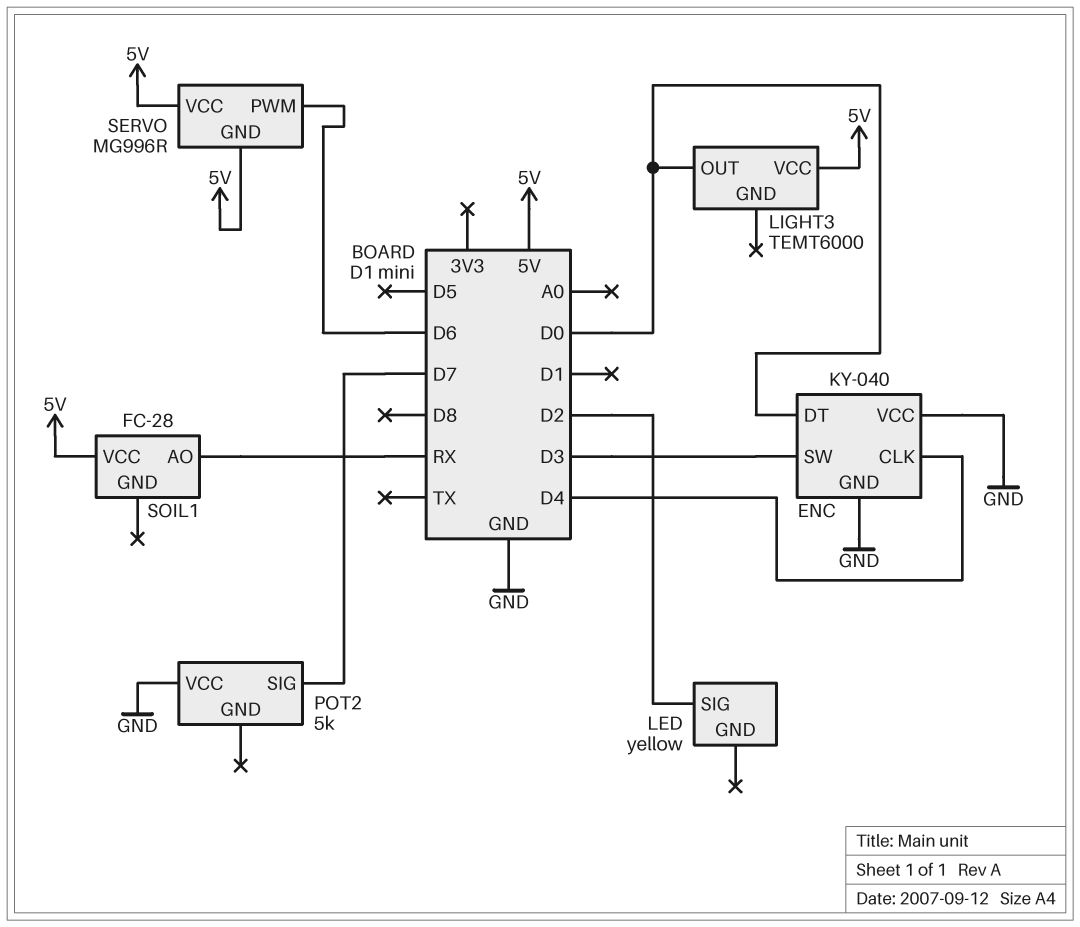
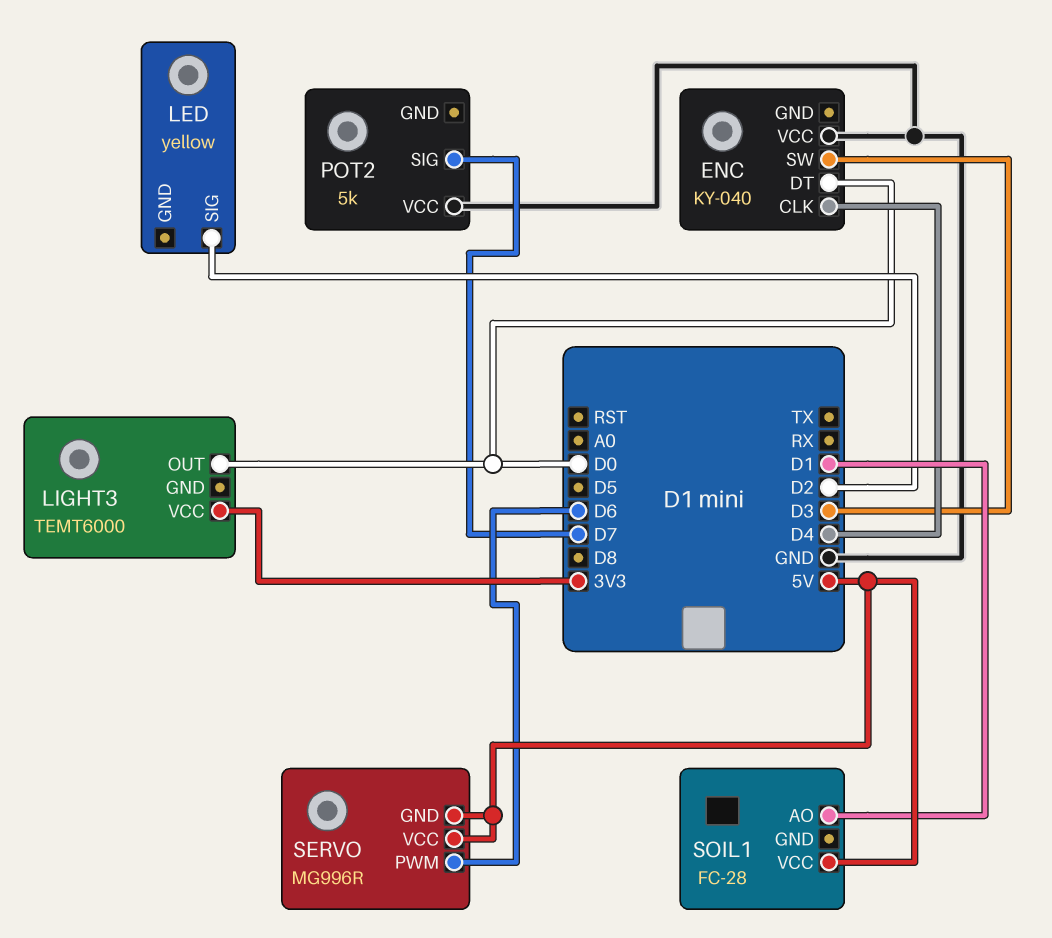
ENC pin GND: GND -> none
LIGHT3 pin VCC: 5V -> 3V3
SOIL1 pin AO: RX -> D1

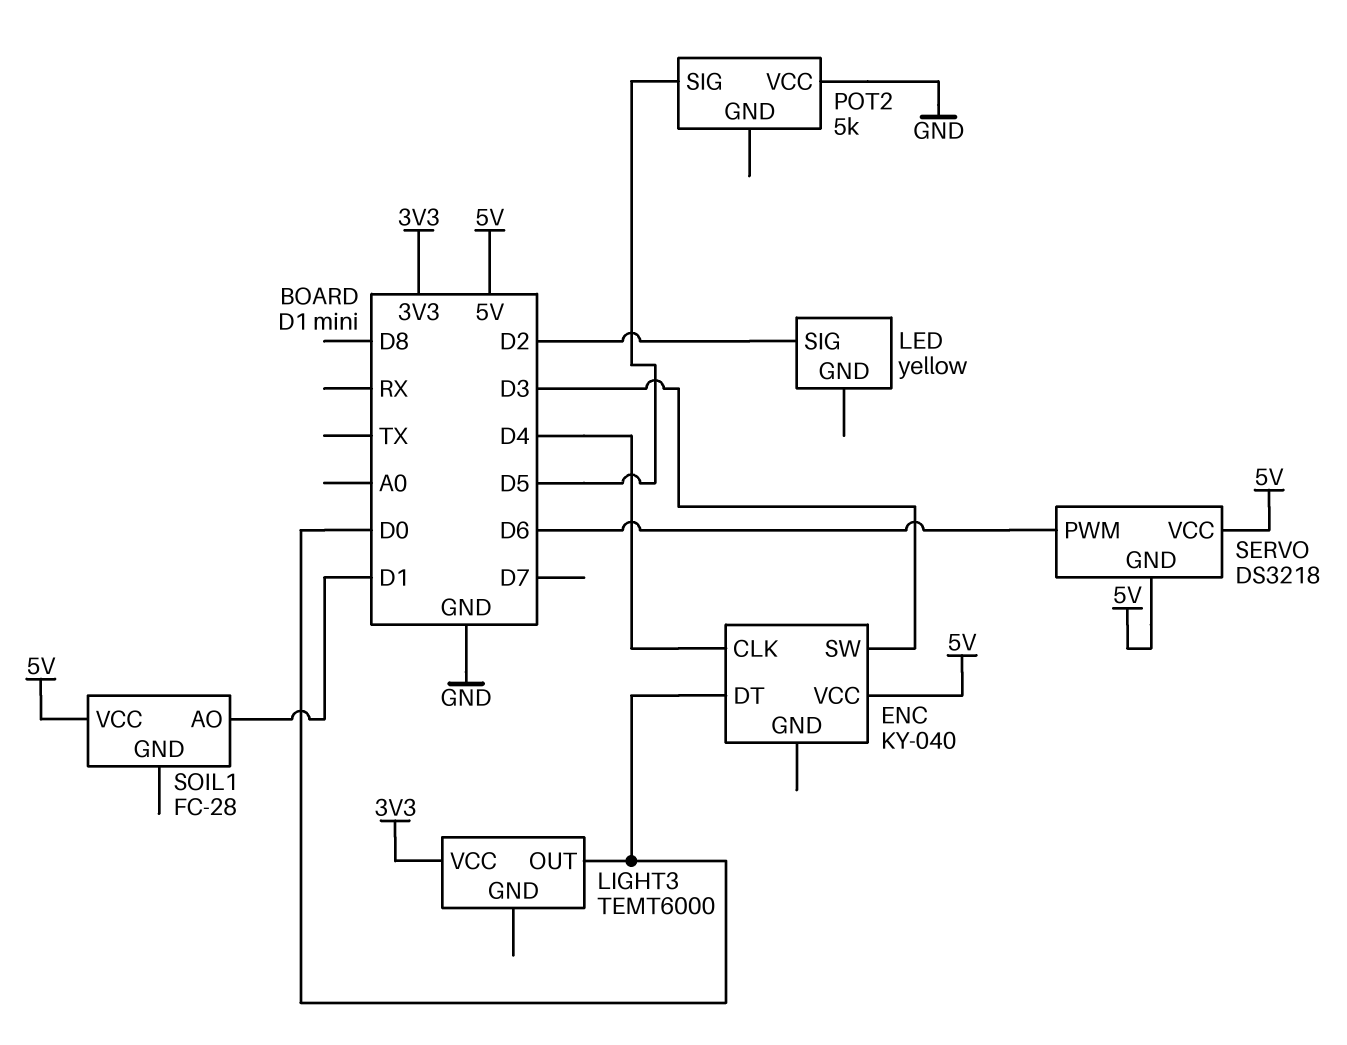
ENC pin VCC: GND -> 5V
POT2 pin SIG: D7 -> D5
SERVO: MG996R -> DS3218

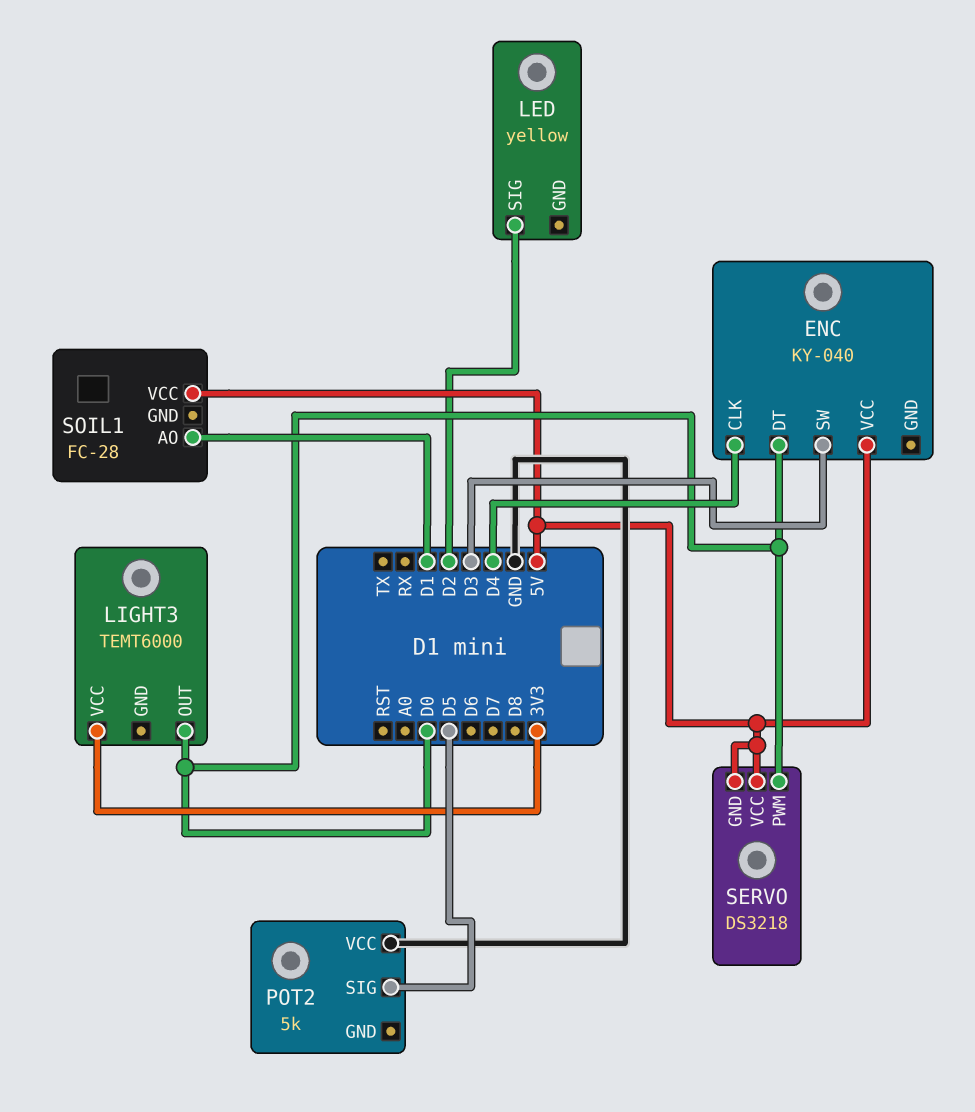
SERVO pin PWM: D6 -> D0

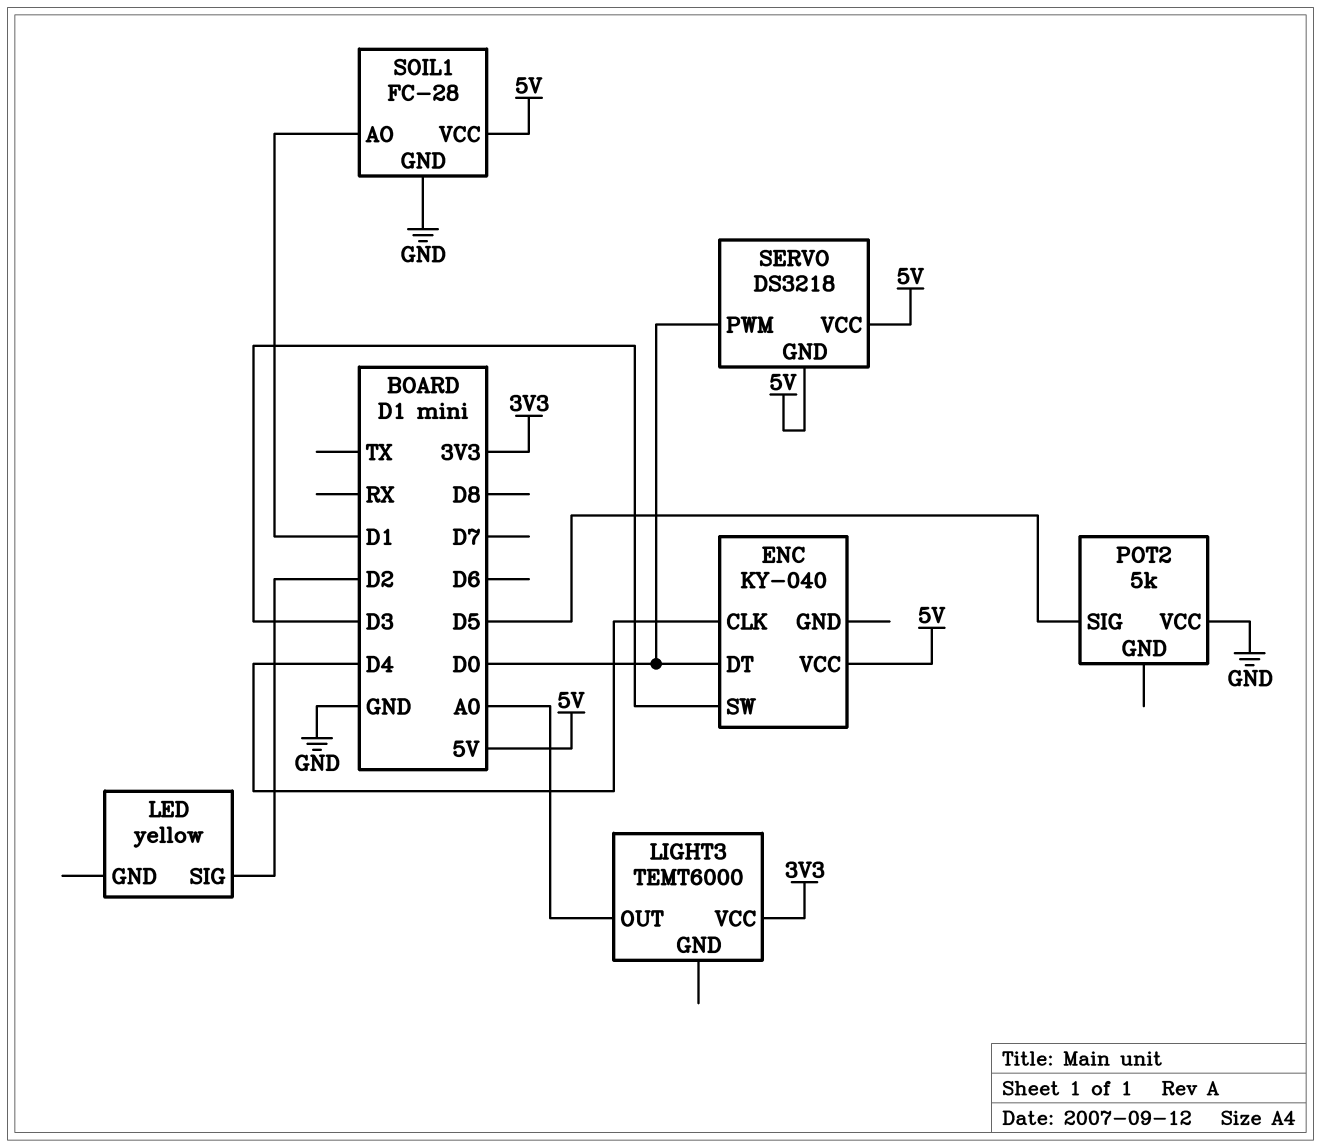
LIGHT3 pin OUT: D0 -> A0
SOIL1 pin GND: none -> GND

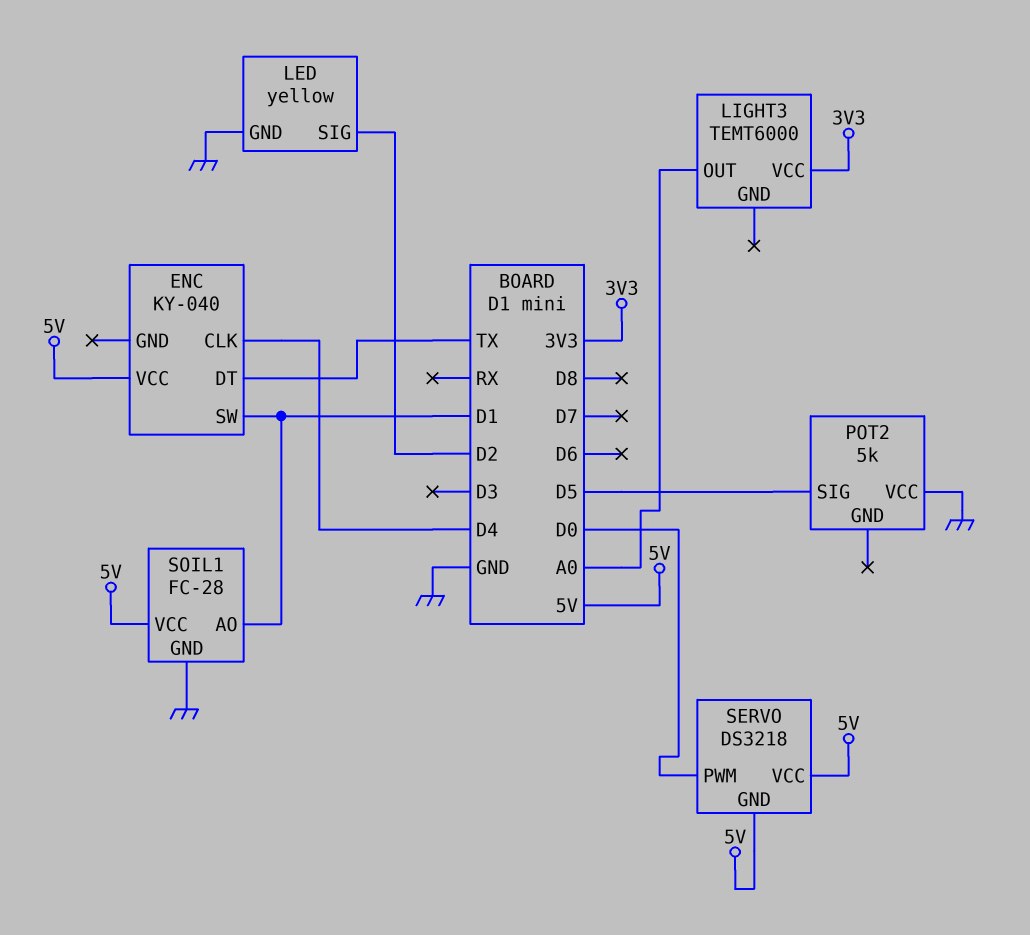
ENC pin DT: D0 -> TX
ENC pin SW: D3 -> D1
LED pin GND: none -> GND

